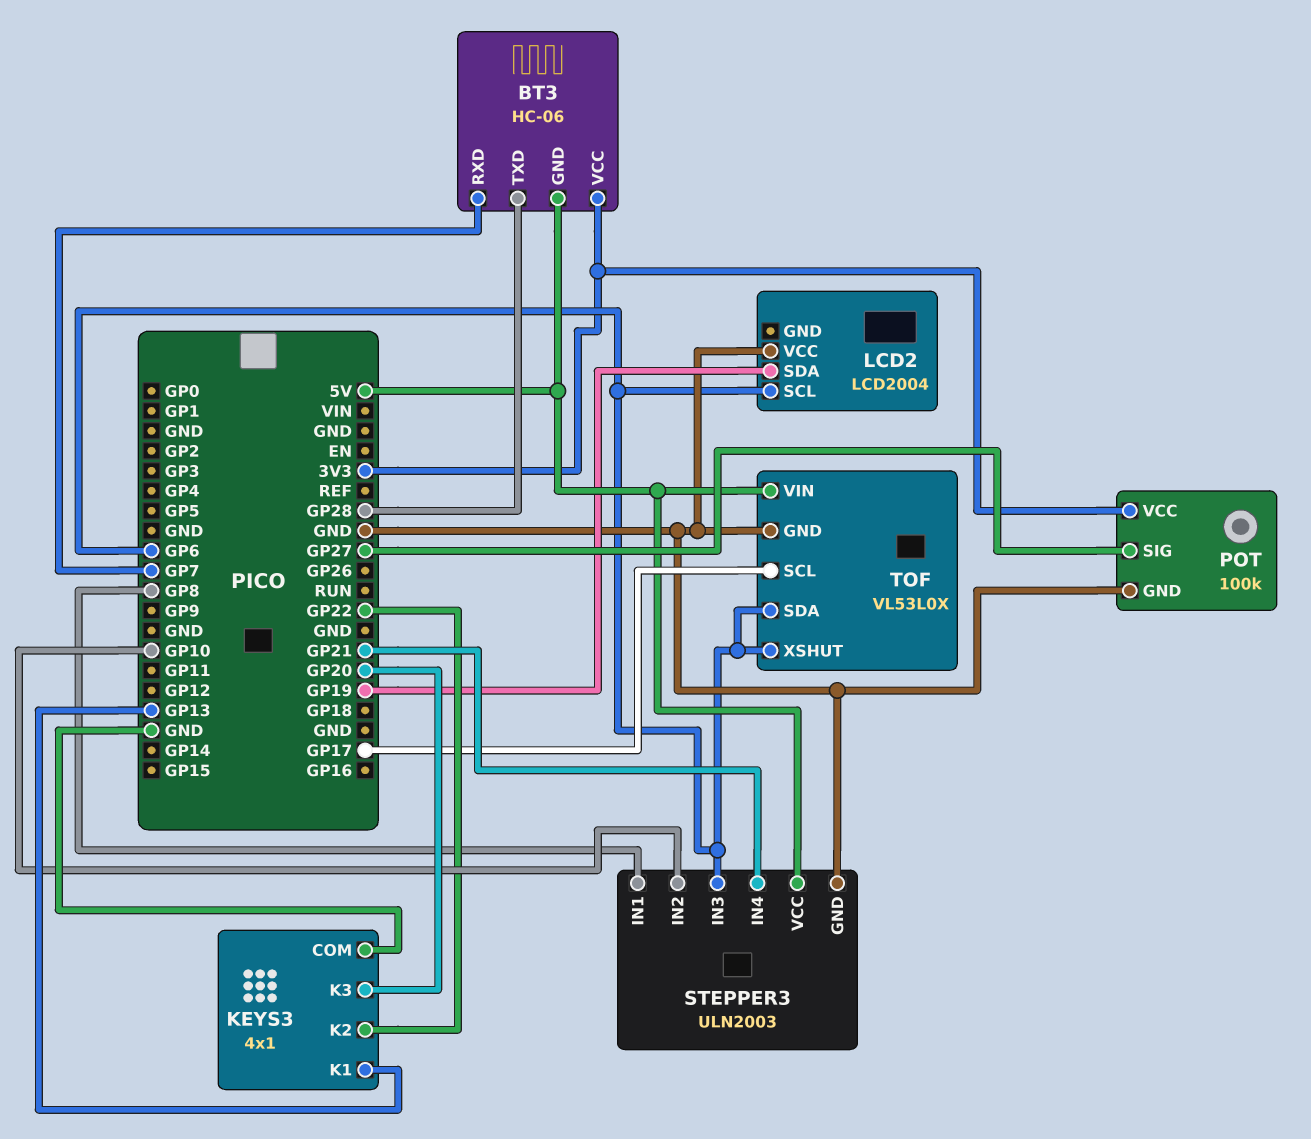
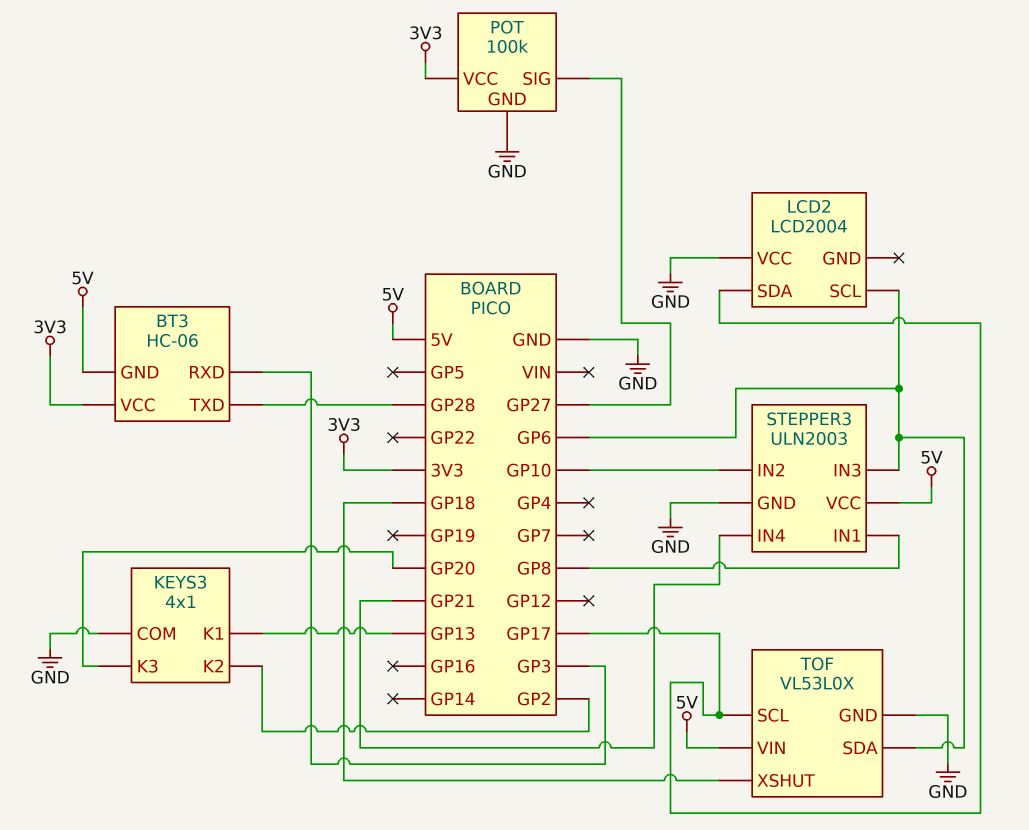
BT3 pin RXD: GP7 -> GP3
KEYS3 pin K2: GP22 -> GP2
LCD2 pin SDA: GP19 -> GP17
TOF pin XSHUT: GP6 -> GP18

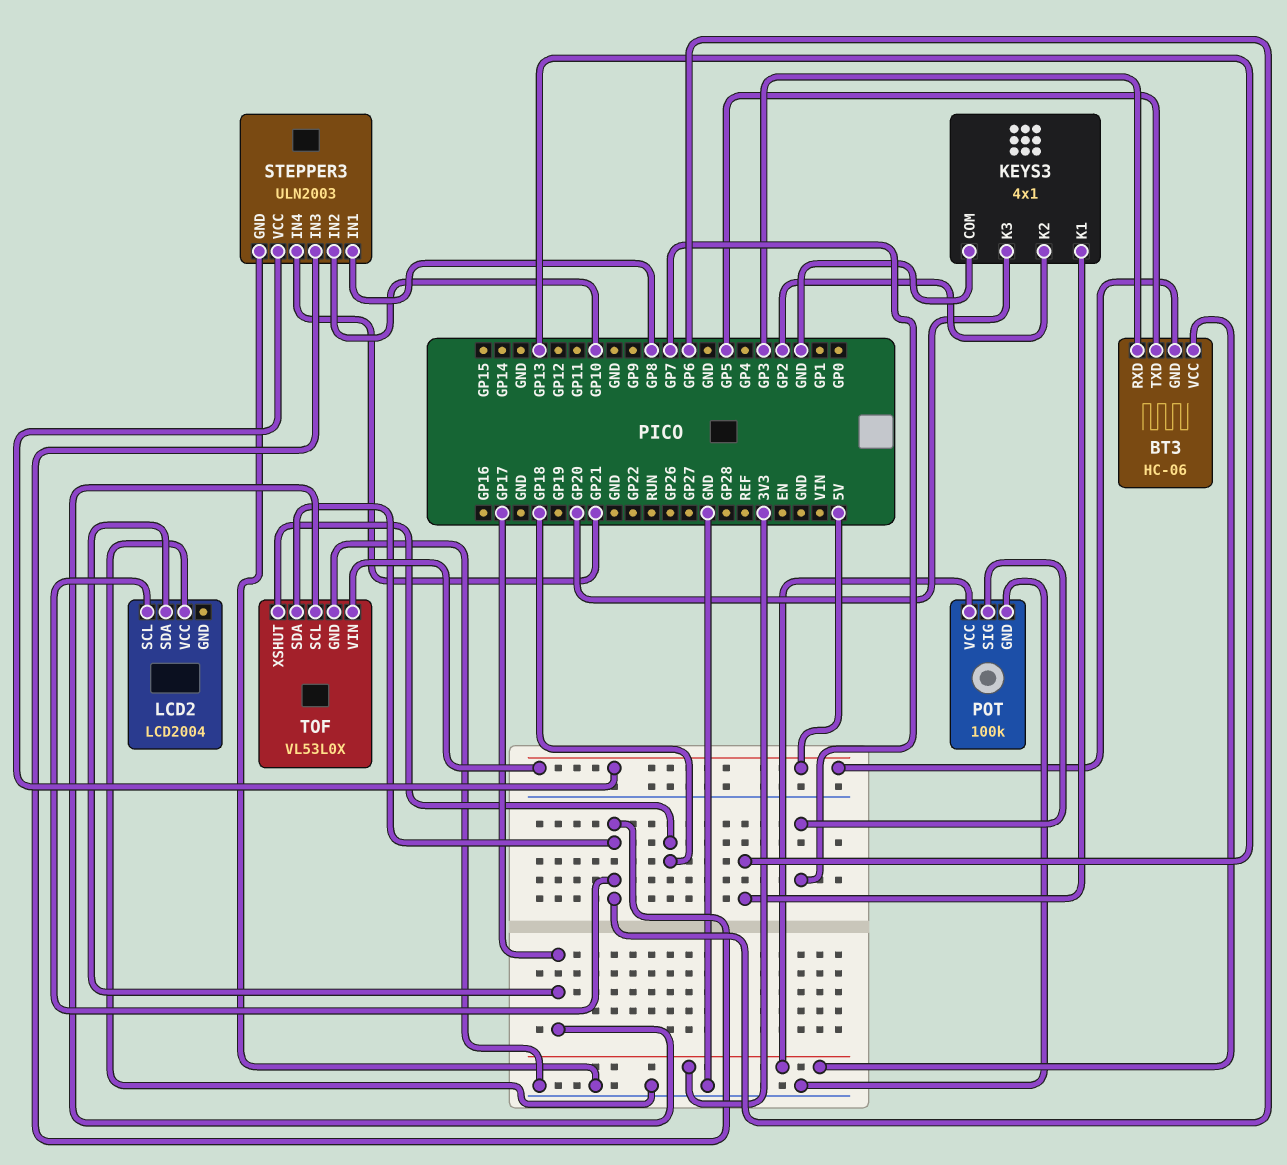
BT3 pin TXD: GP28 -> GP5
POT pin SIG: GP27 -> GP7

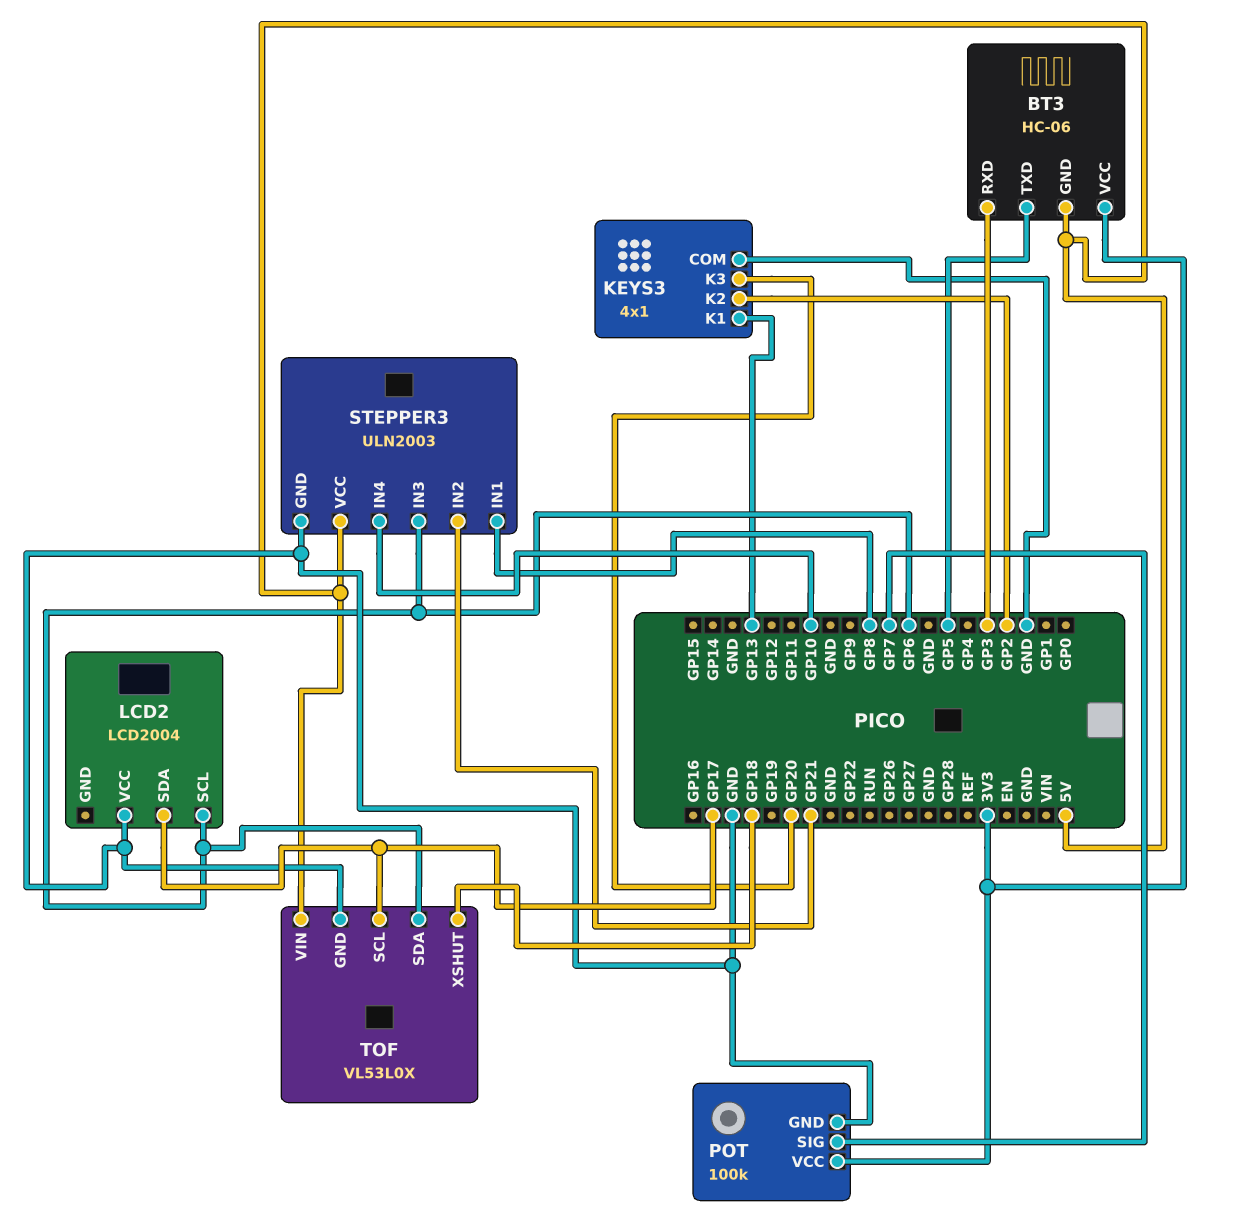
STEPPER3 pin IN2: GP10 -> GP21
STEPPER3 pin IN4: GP21 -> GP10

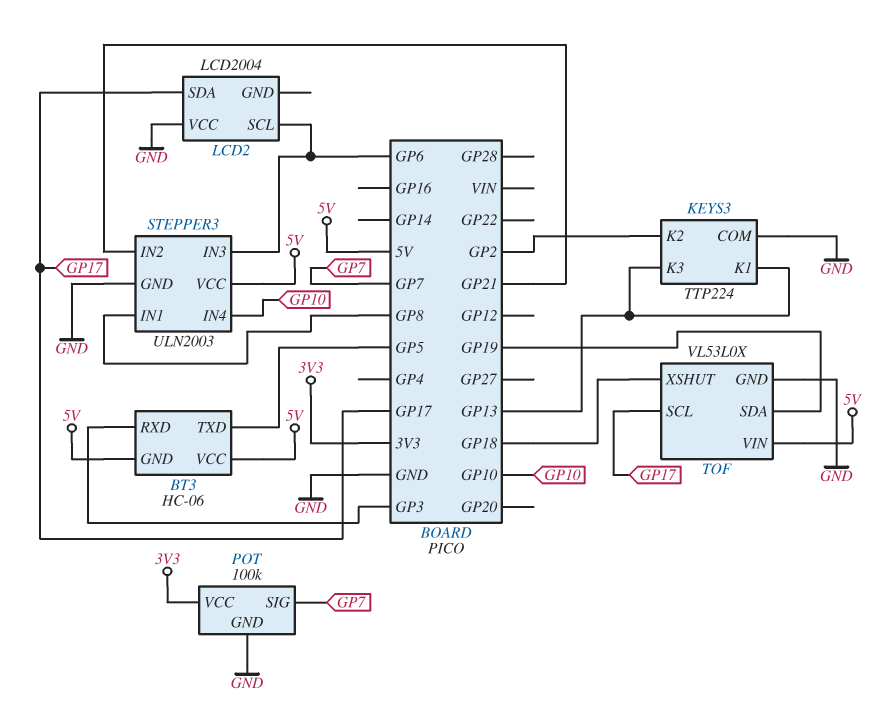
BT3 pin VCC: 3V3 -> 5V
KEYS3: 4x1 -> TTP224
KEYS3 pin K3: GP20 -> GP13
TOF pin SDA: GP6 -> GP19

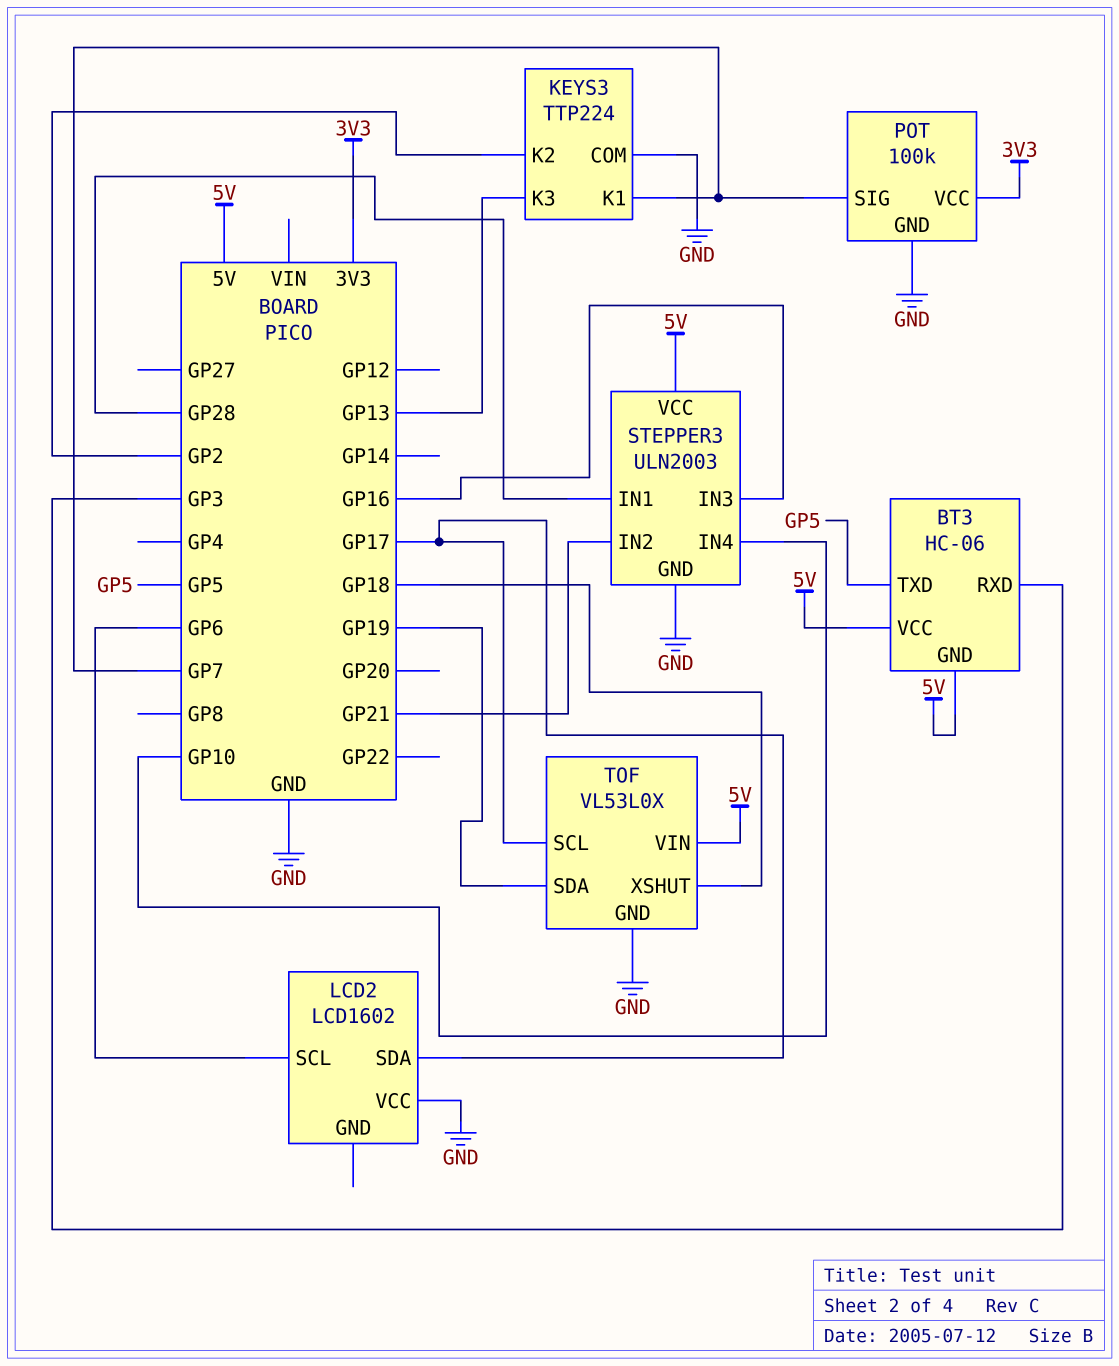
KEYS3 pin K1: GP13 -> GP7
LCD2: LCD2004 -> LCD1602
STEPPER3 pin IN1: GP8 -> GP28
STEPPER3 pin IN3: GP6 -> GP16

